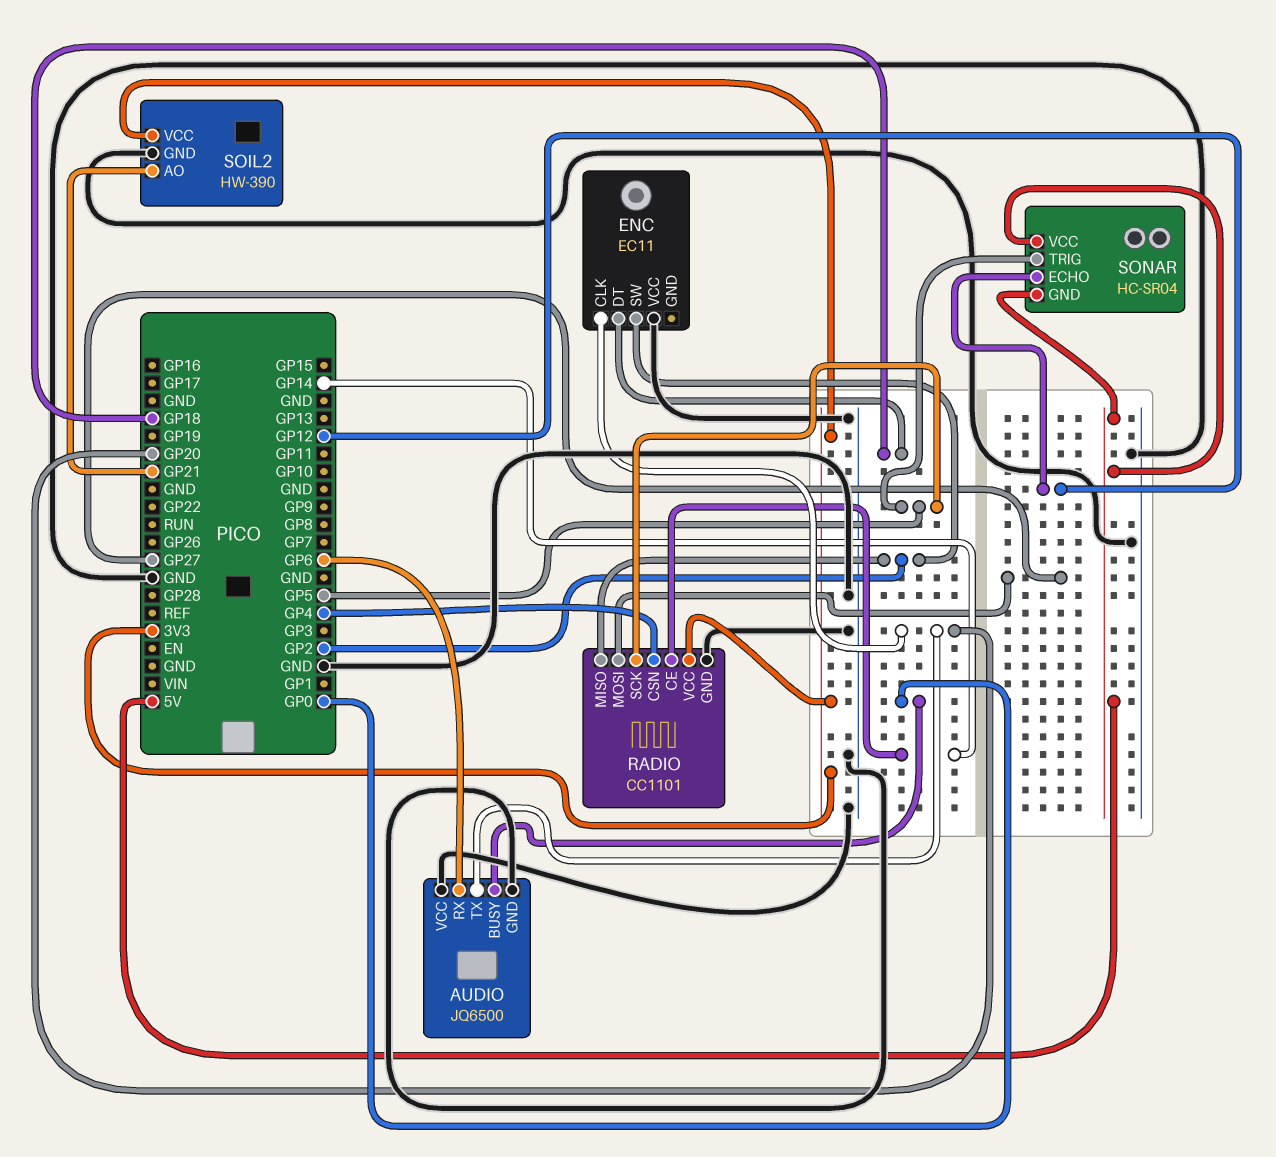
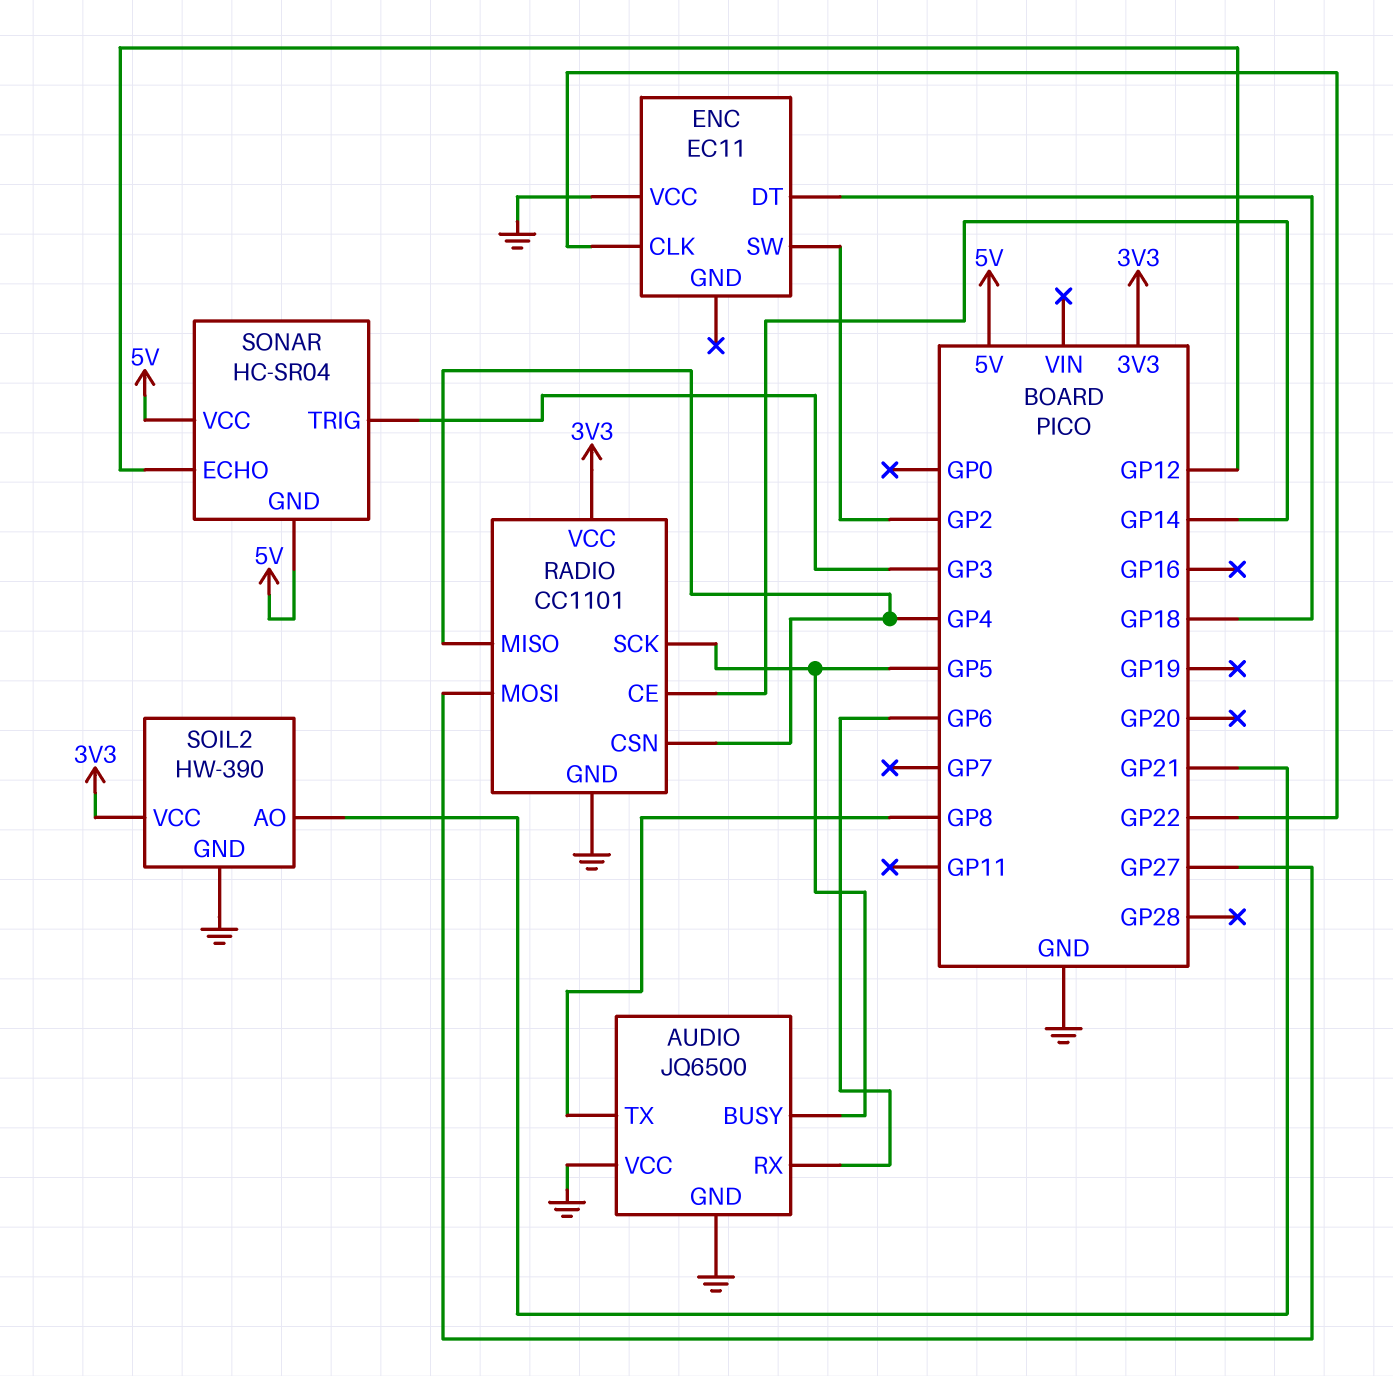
AUDIO pin BUSY: GP0 -> GP5
AUDIO pin TX: GP20 -> GP8
ENC pin CLK: GP20 -> GP22
RADIO pin MISO: GP2 -> GP4
SONAR pin TRIG: GP5 -> GP3

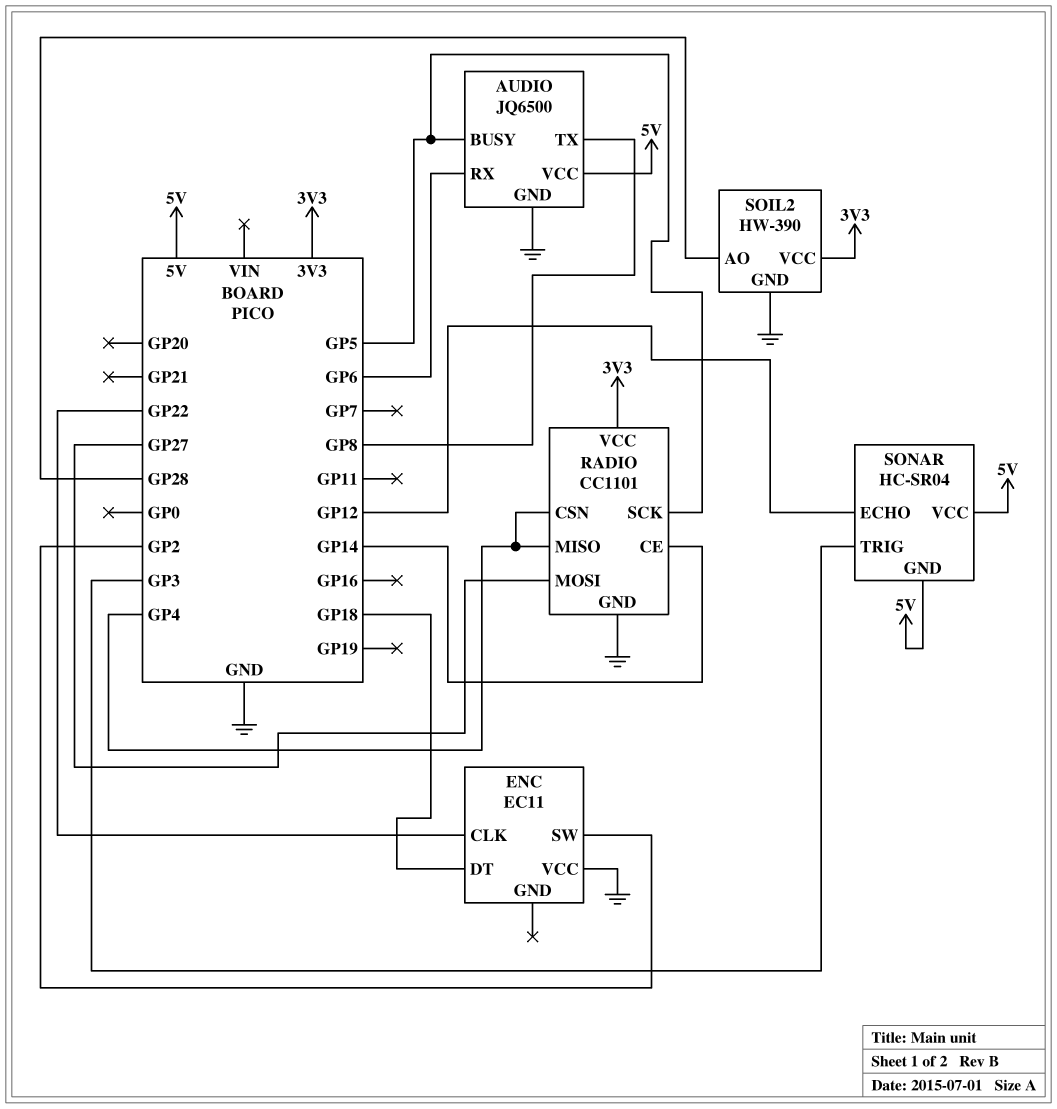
AUDIO pin VCC: GND -> 5V
SOIL2 pin AO: GP21 -> GP28

